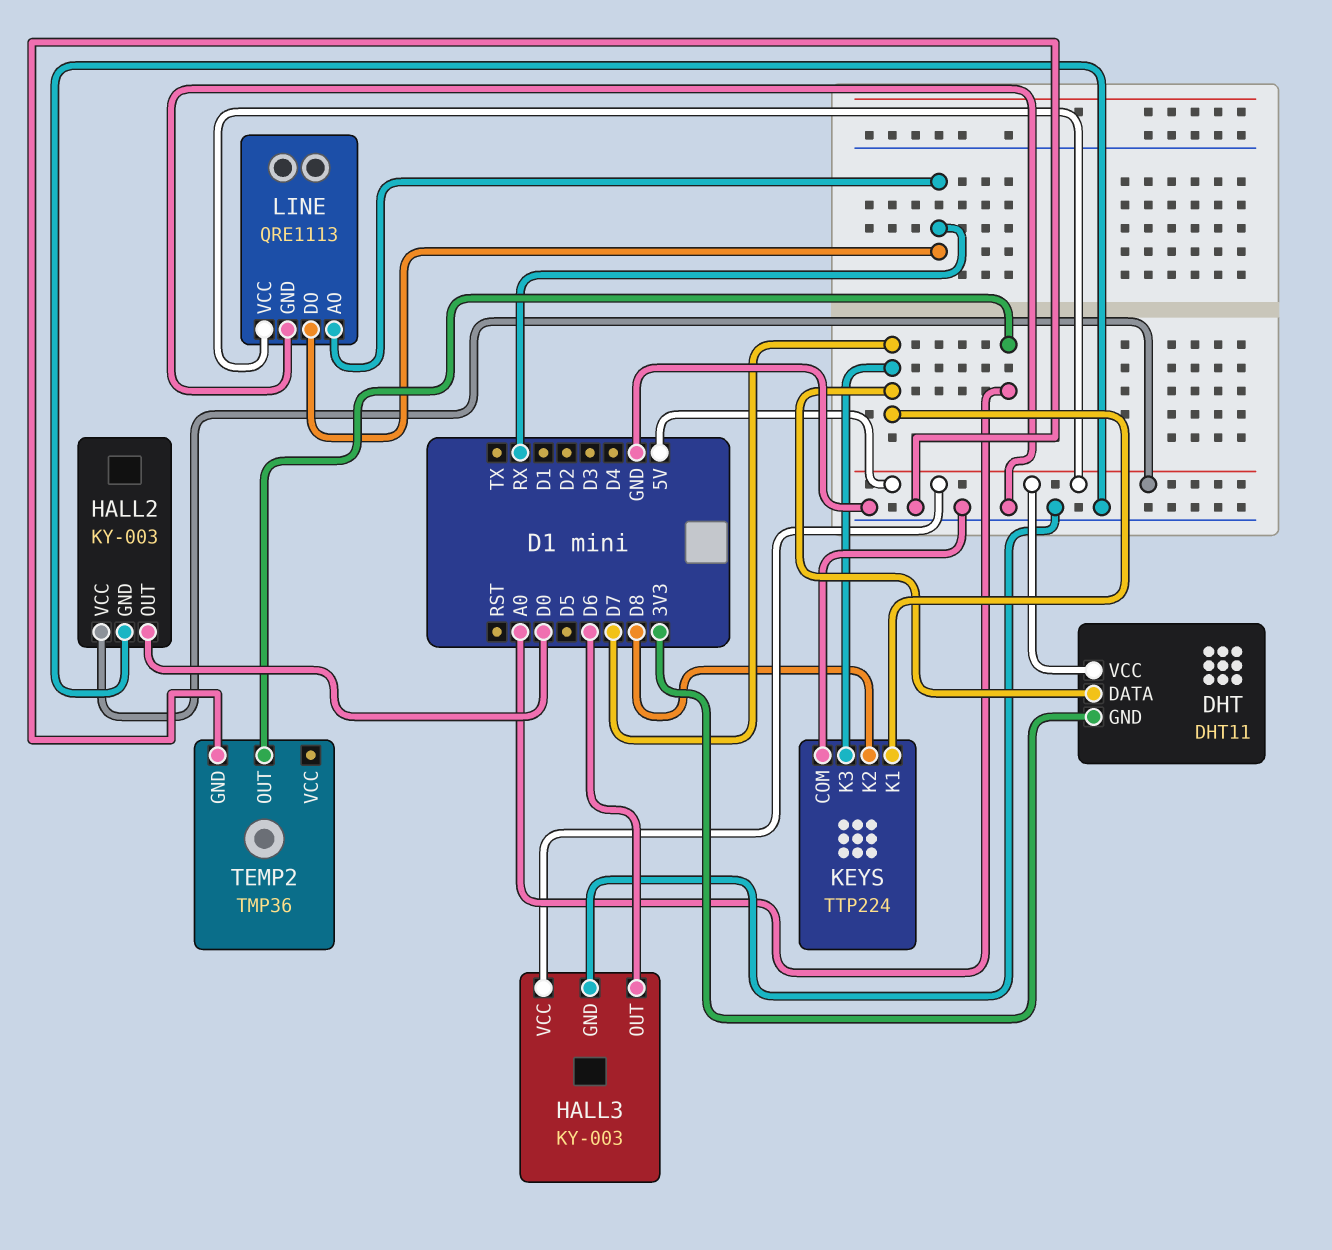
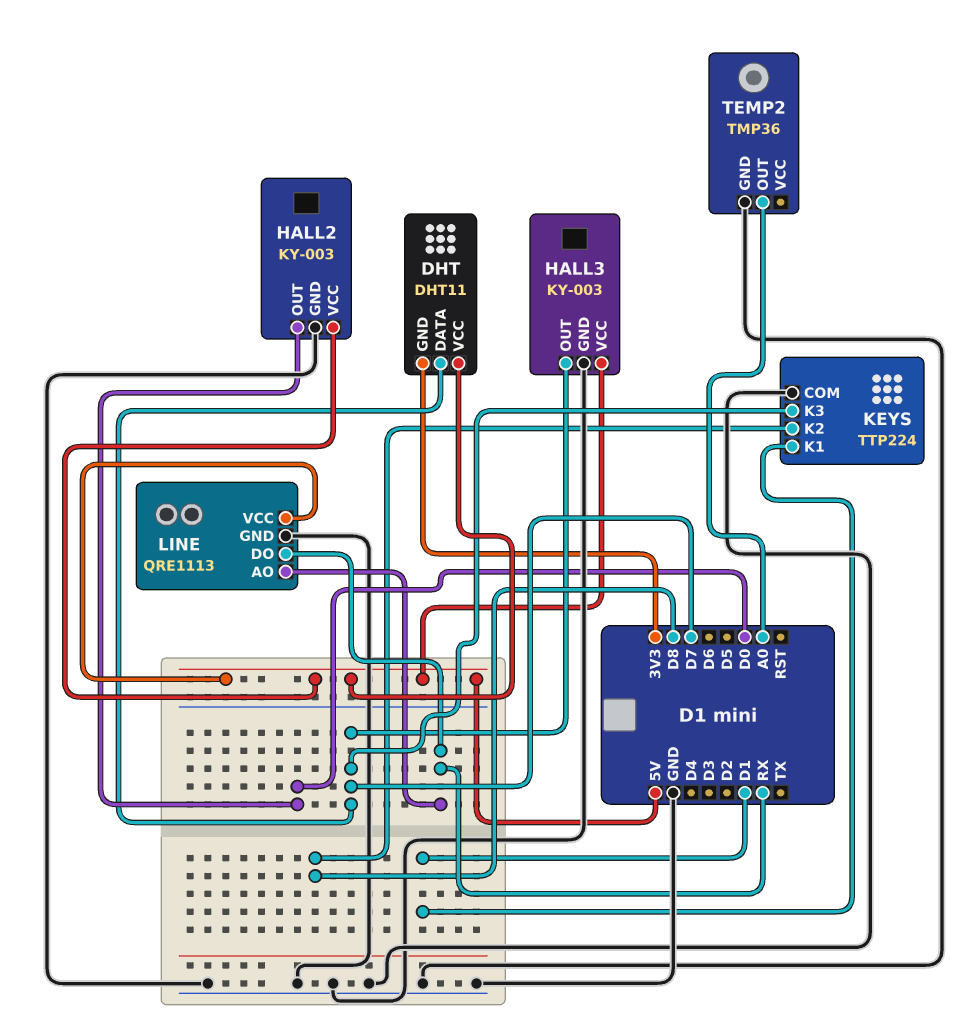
HALL3 pin OUT: D6 -> D7
KEYS pin K1: D7 -> D1

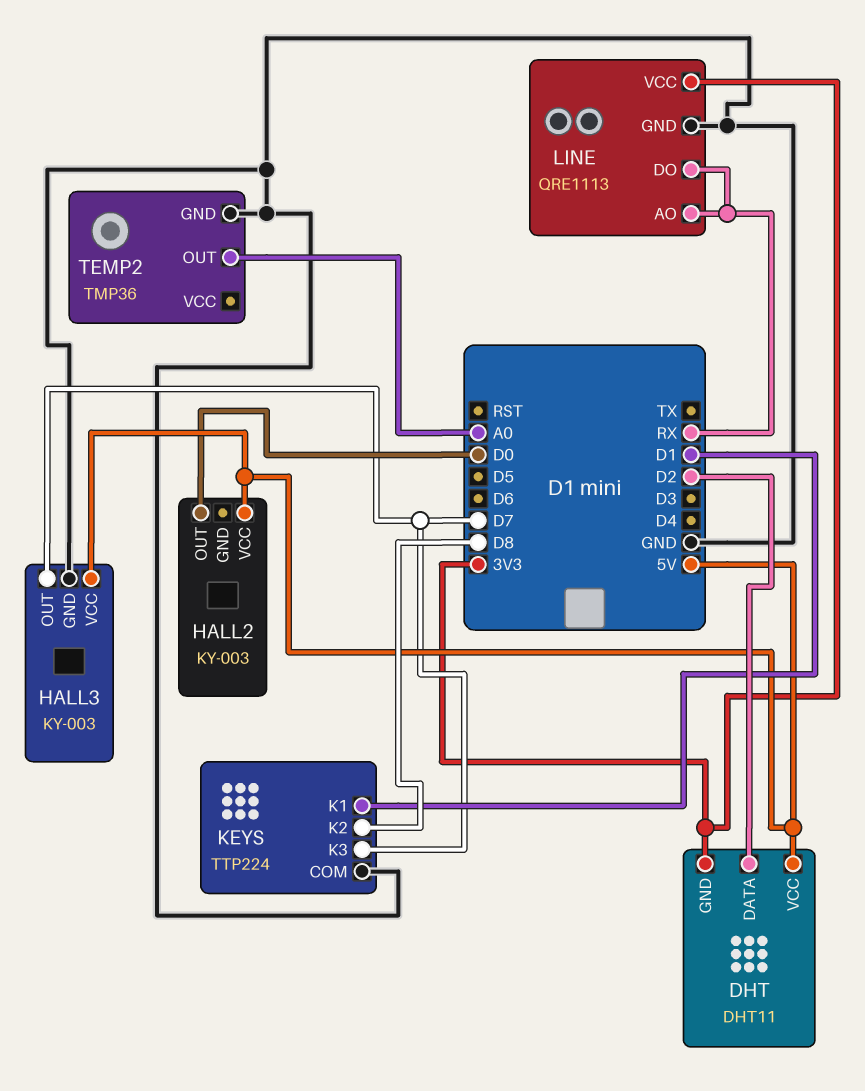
DHT pin DATA: D7 -> D2
HALL2 pin GND: GND -> none
LINE pin VCC: 5V -> 3V3

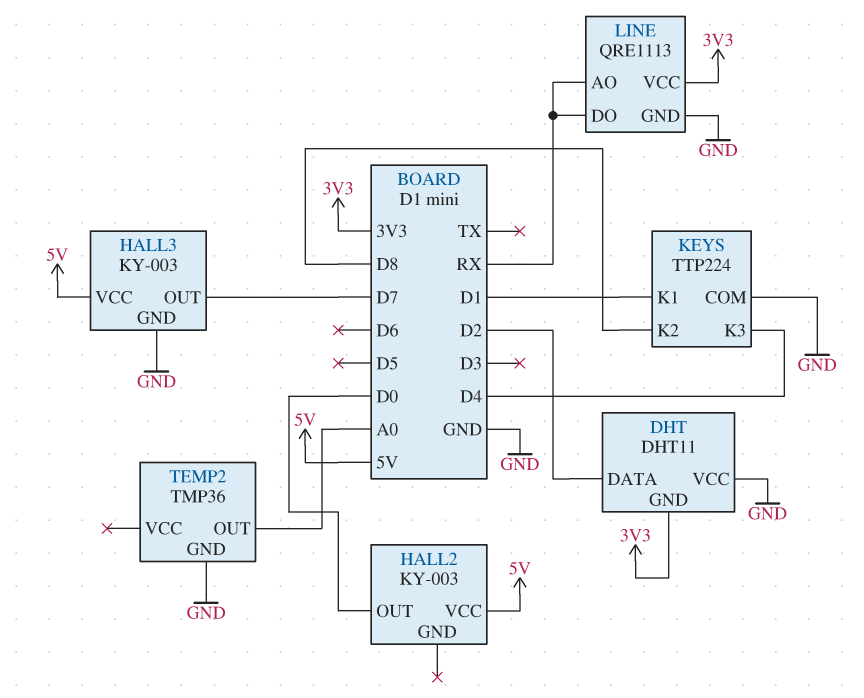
DHT pin VCC: 5V -> GND
KEYS pin K3: D7 -> D4

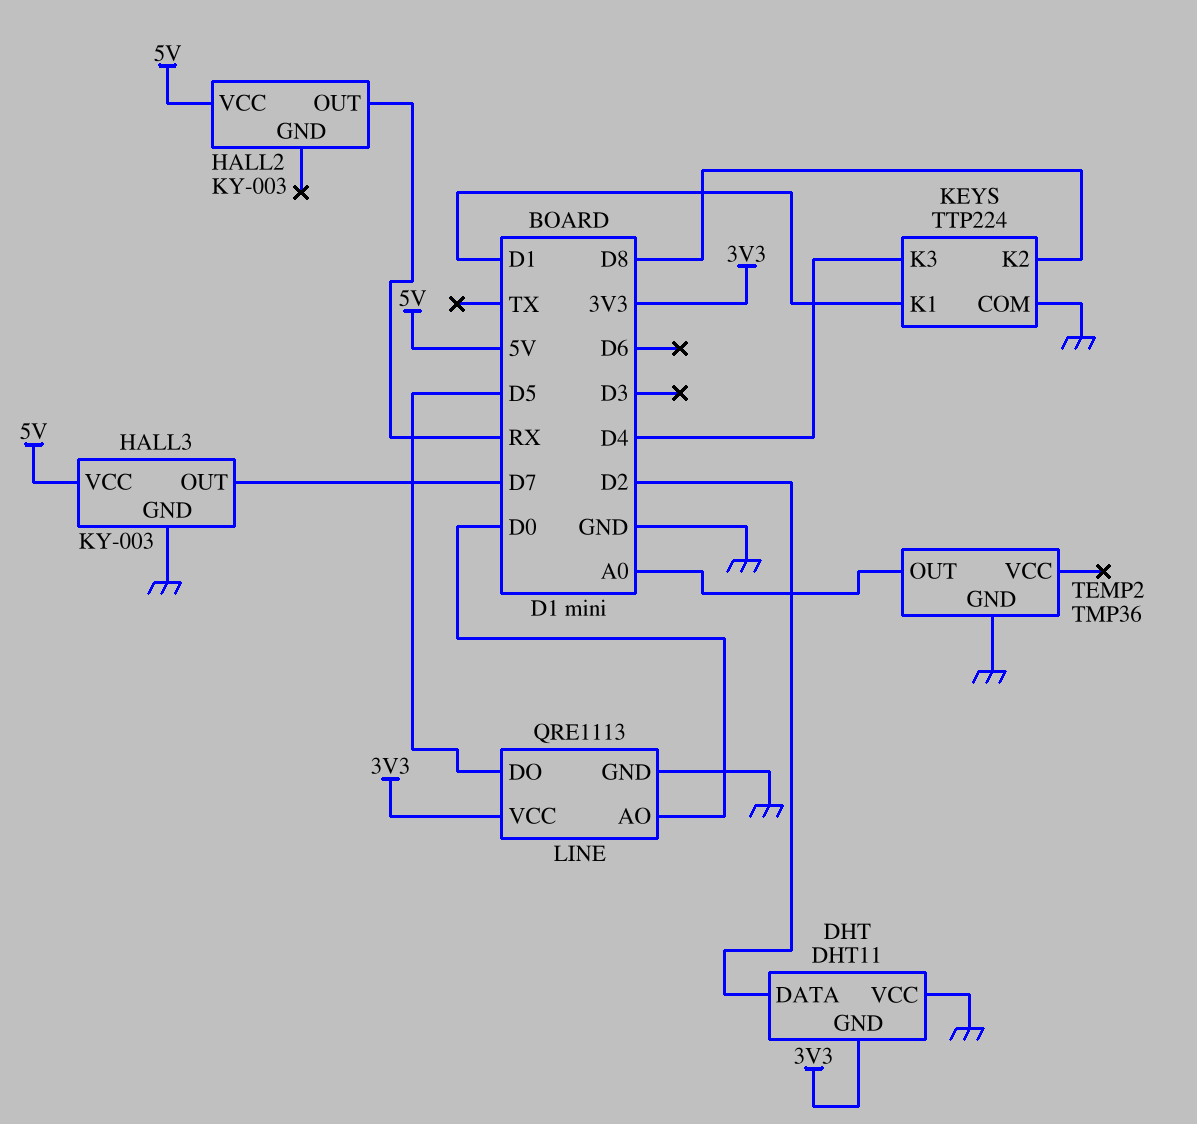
HALL2 pin OUT: D0 -> RX
LINE pin AO: RX -> D0
LINE pin DO: RX -> D5

